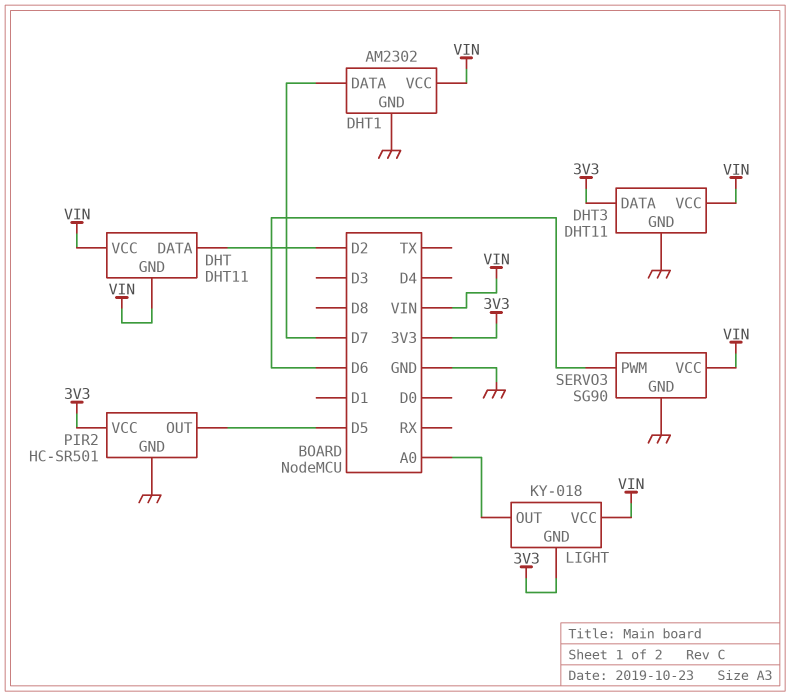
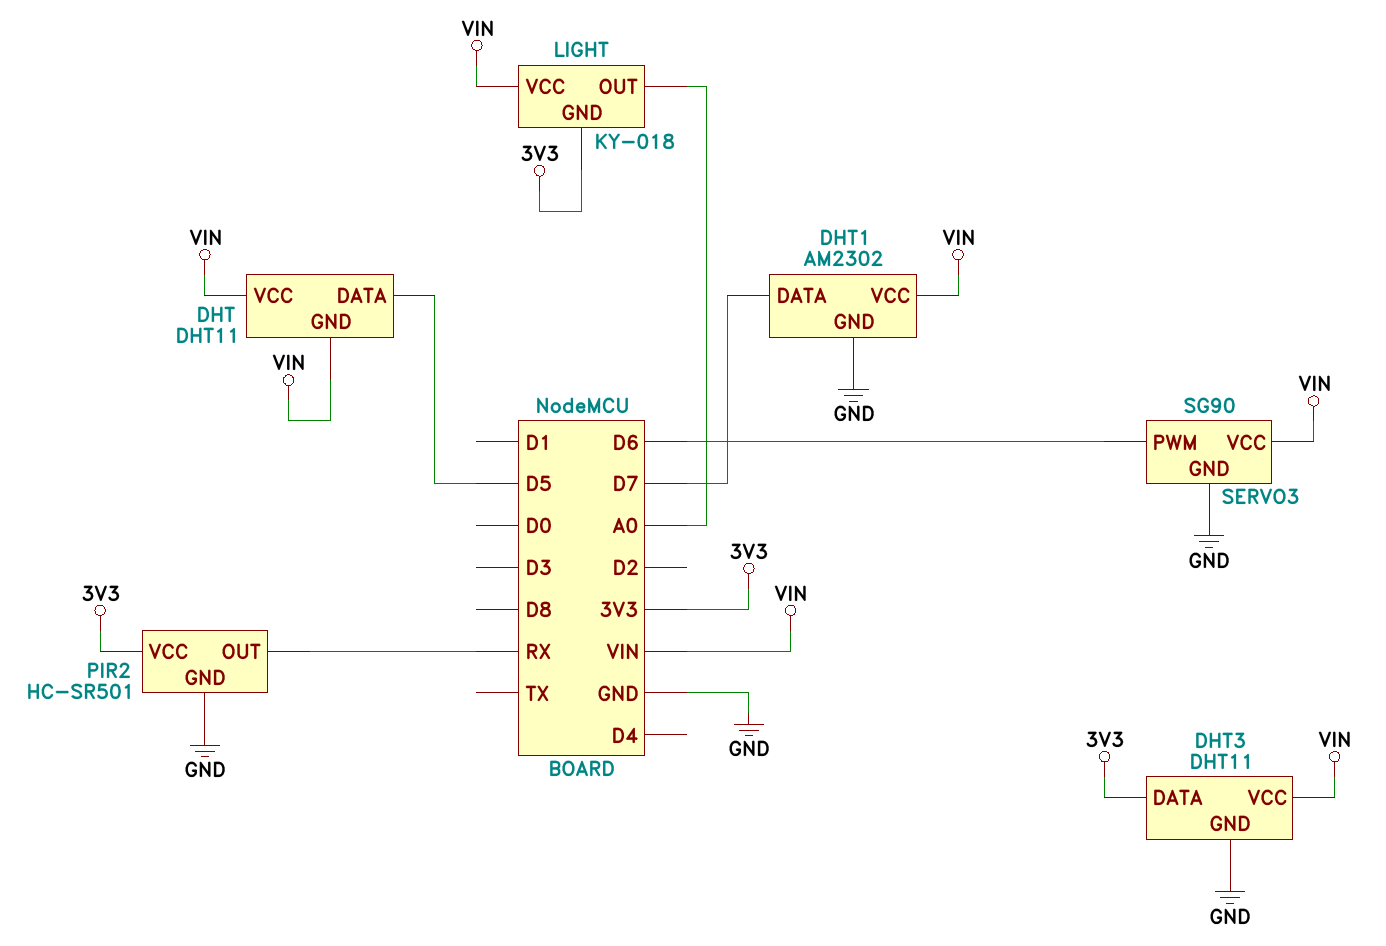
DHT pin DATA: D2 -> D5
PIR2 pin OUT: D5 -> RX

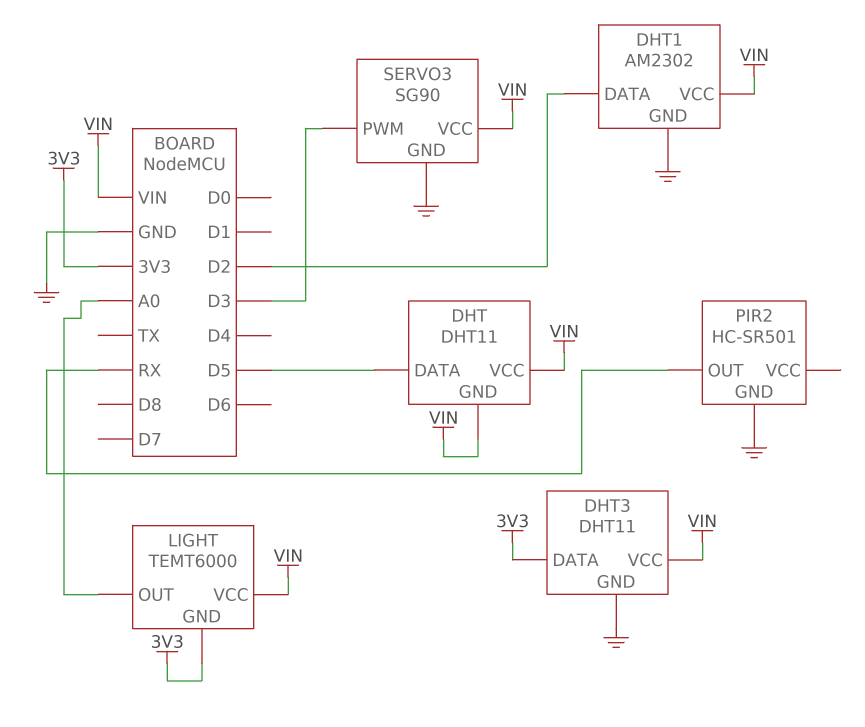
DHT1 pin DATA: D7 -> D2
LIGHT: KY-018 -> TEMT6000
PIR2 pin VCC: 3V3 -> none
SERVO3 pin PWM: D6 -> D3

